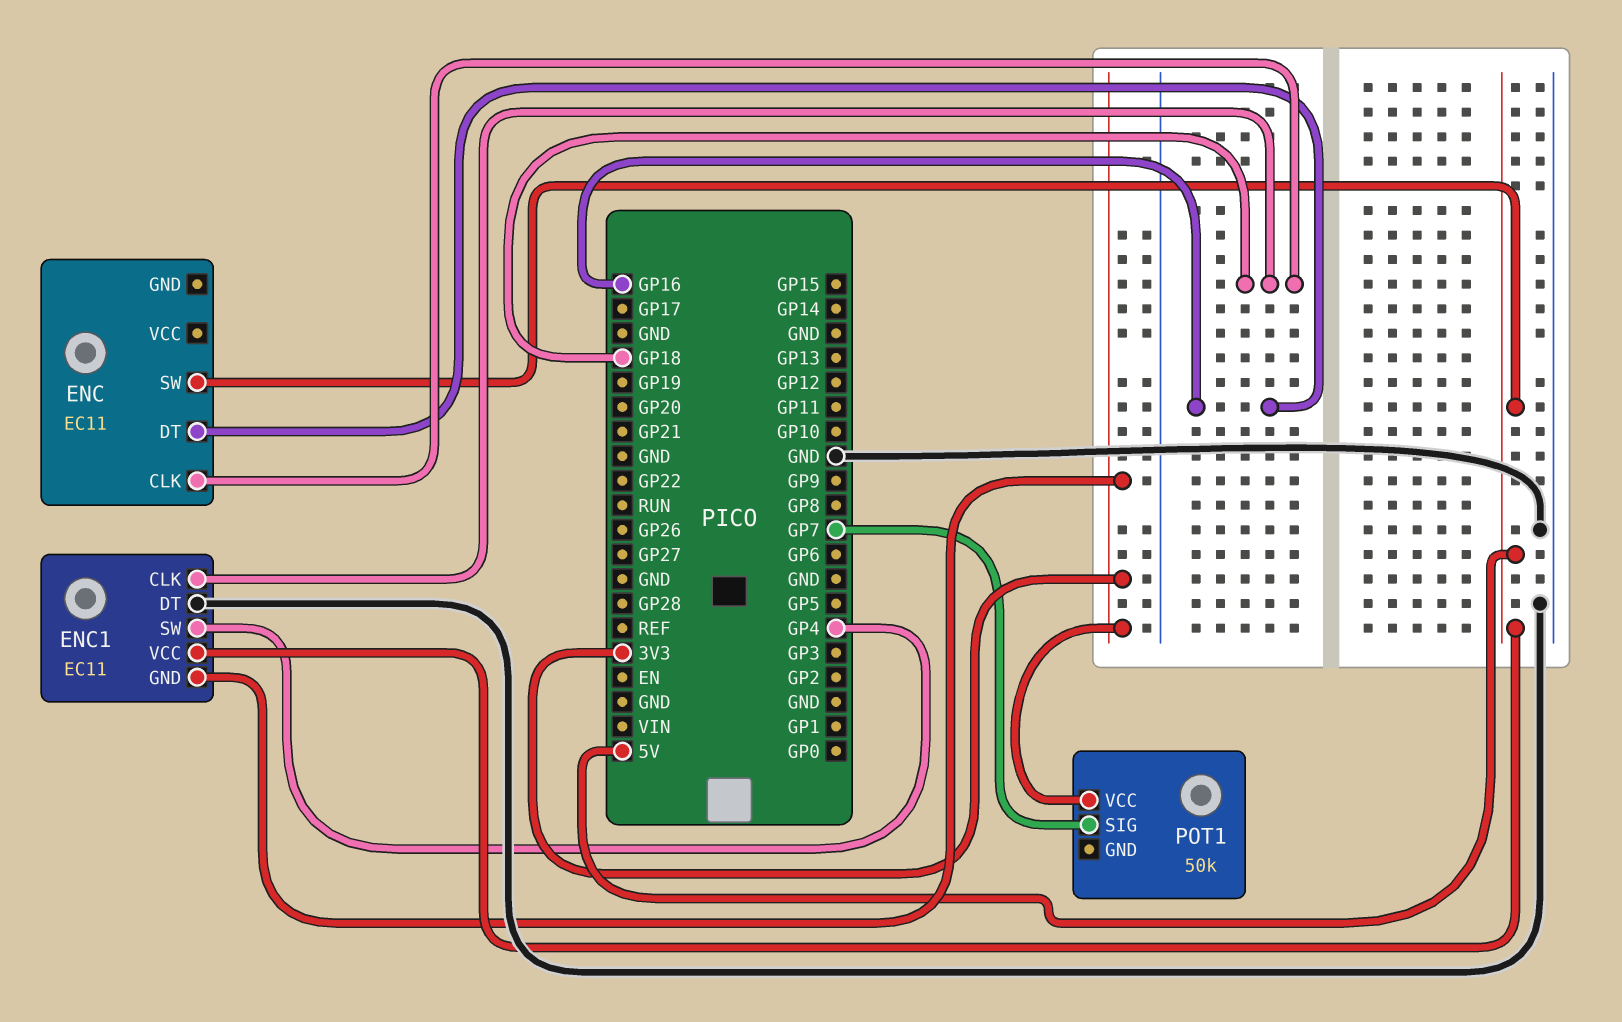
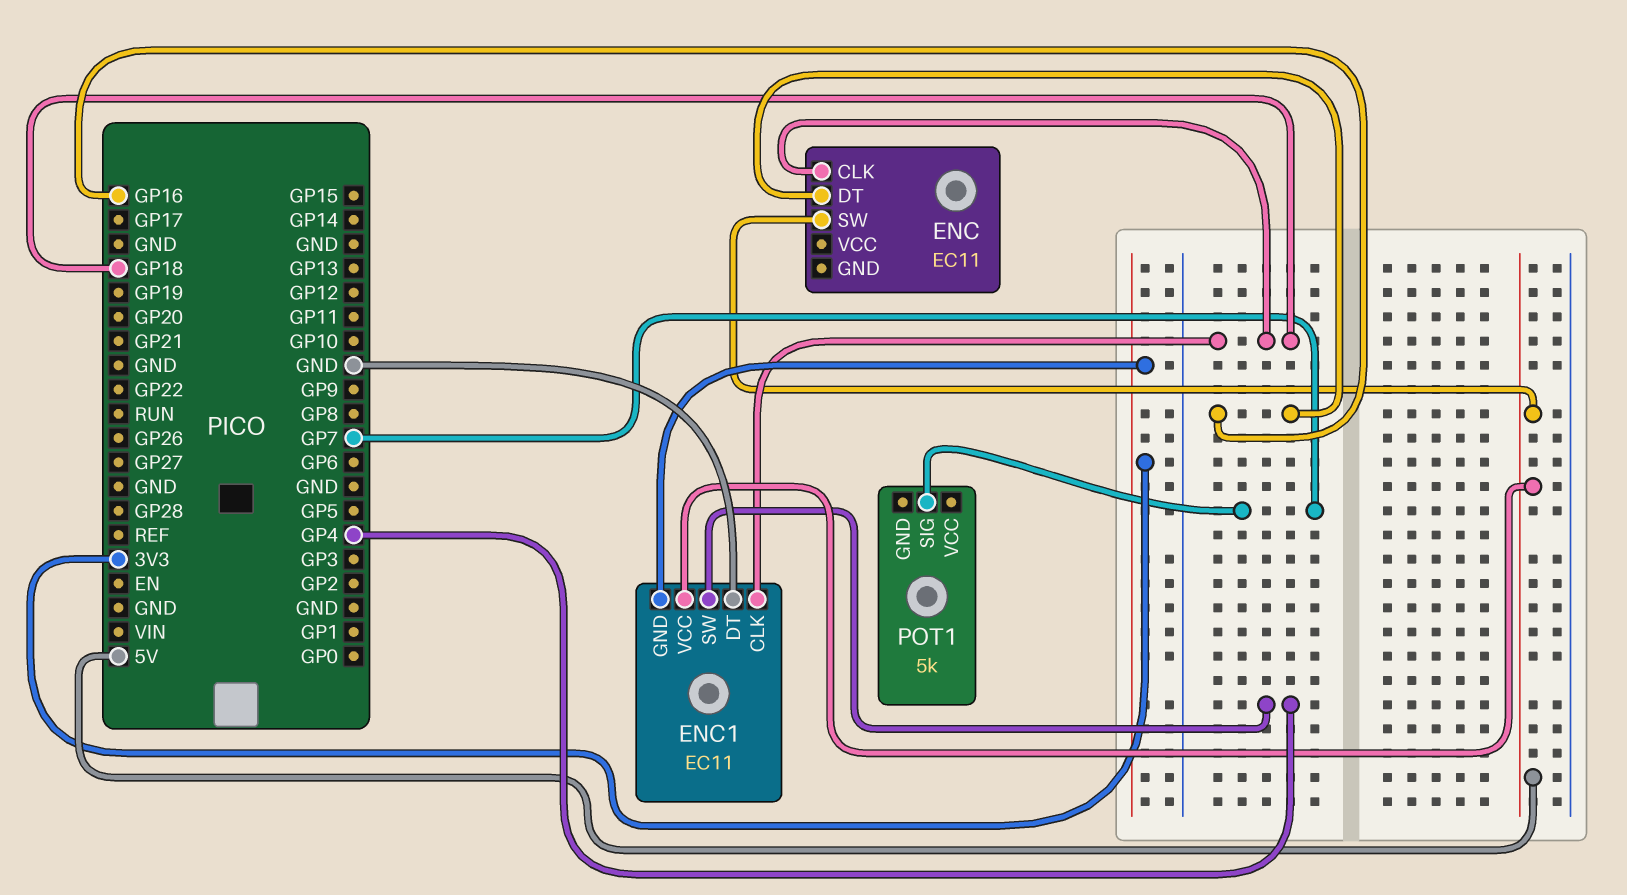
POT1: 50k -> 5k
POT1 pin VCC: 3V3 -> none

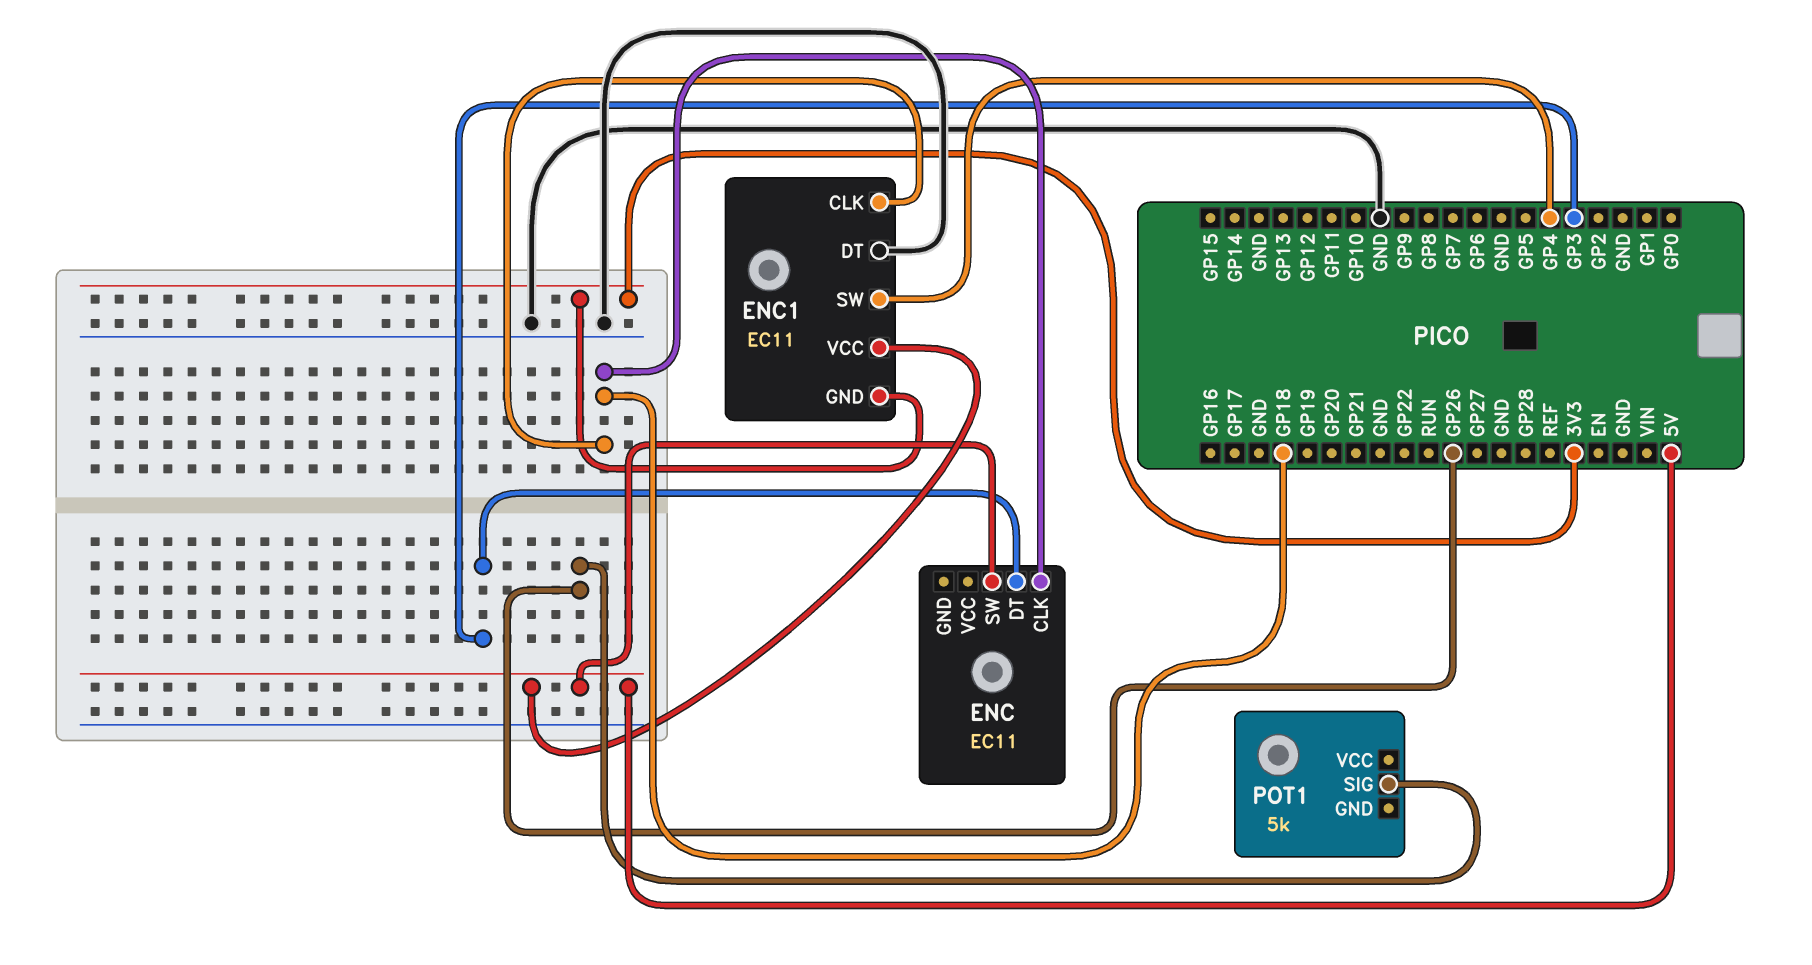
ENC pin DT: GP16 -> GP3
POT1 pin SIG: GP7 -> GP26

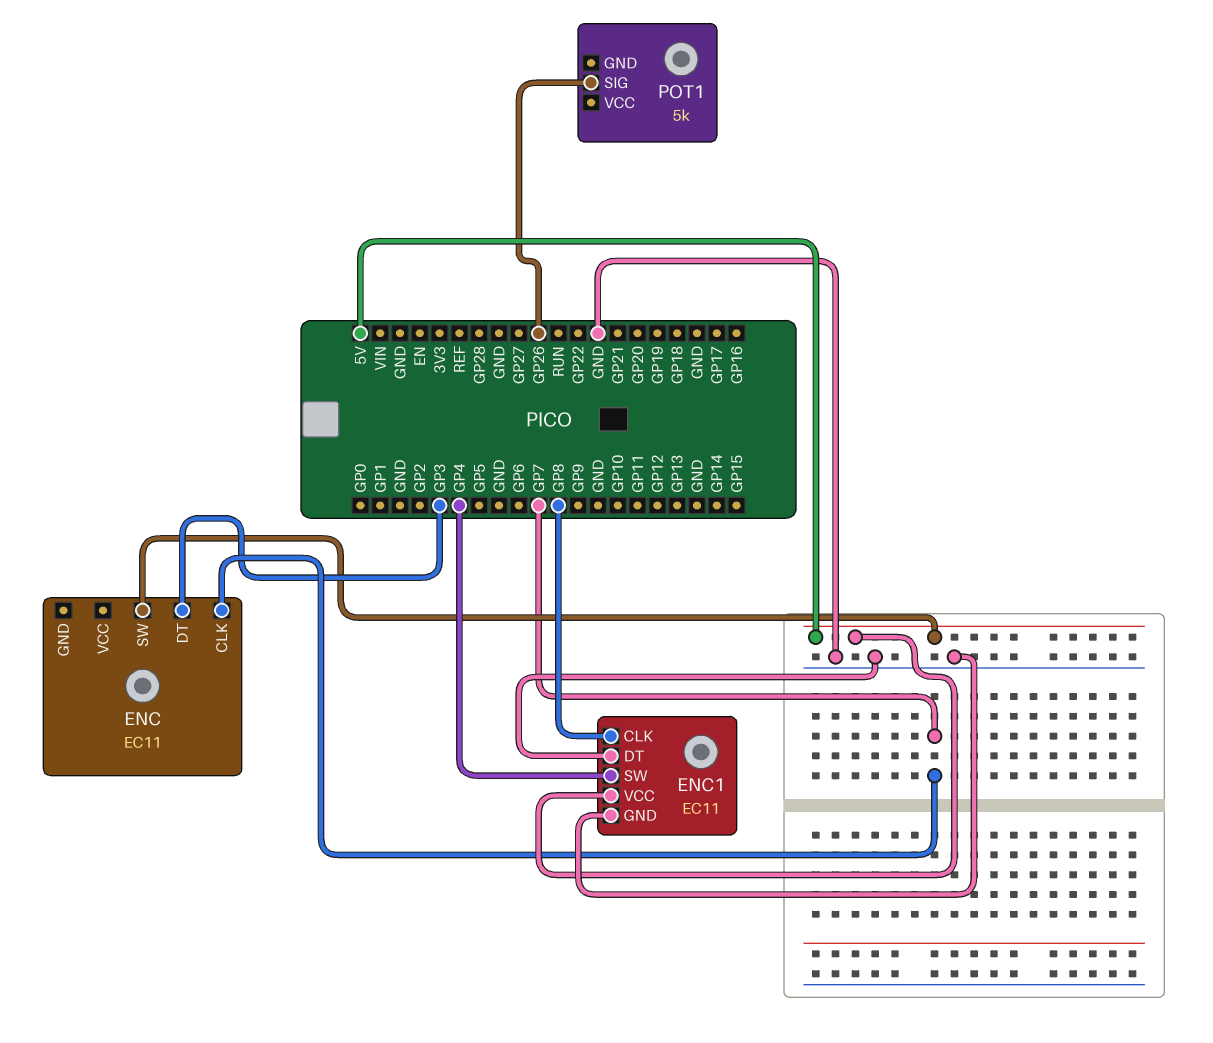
ENC pin CLK: GP18 -> GP7
ENC1 pin CLK: GP18 -> GP8
ENC1 pin GND: 3V3 -> GND

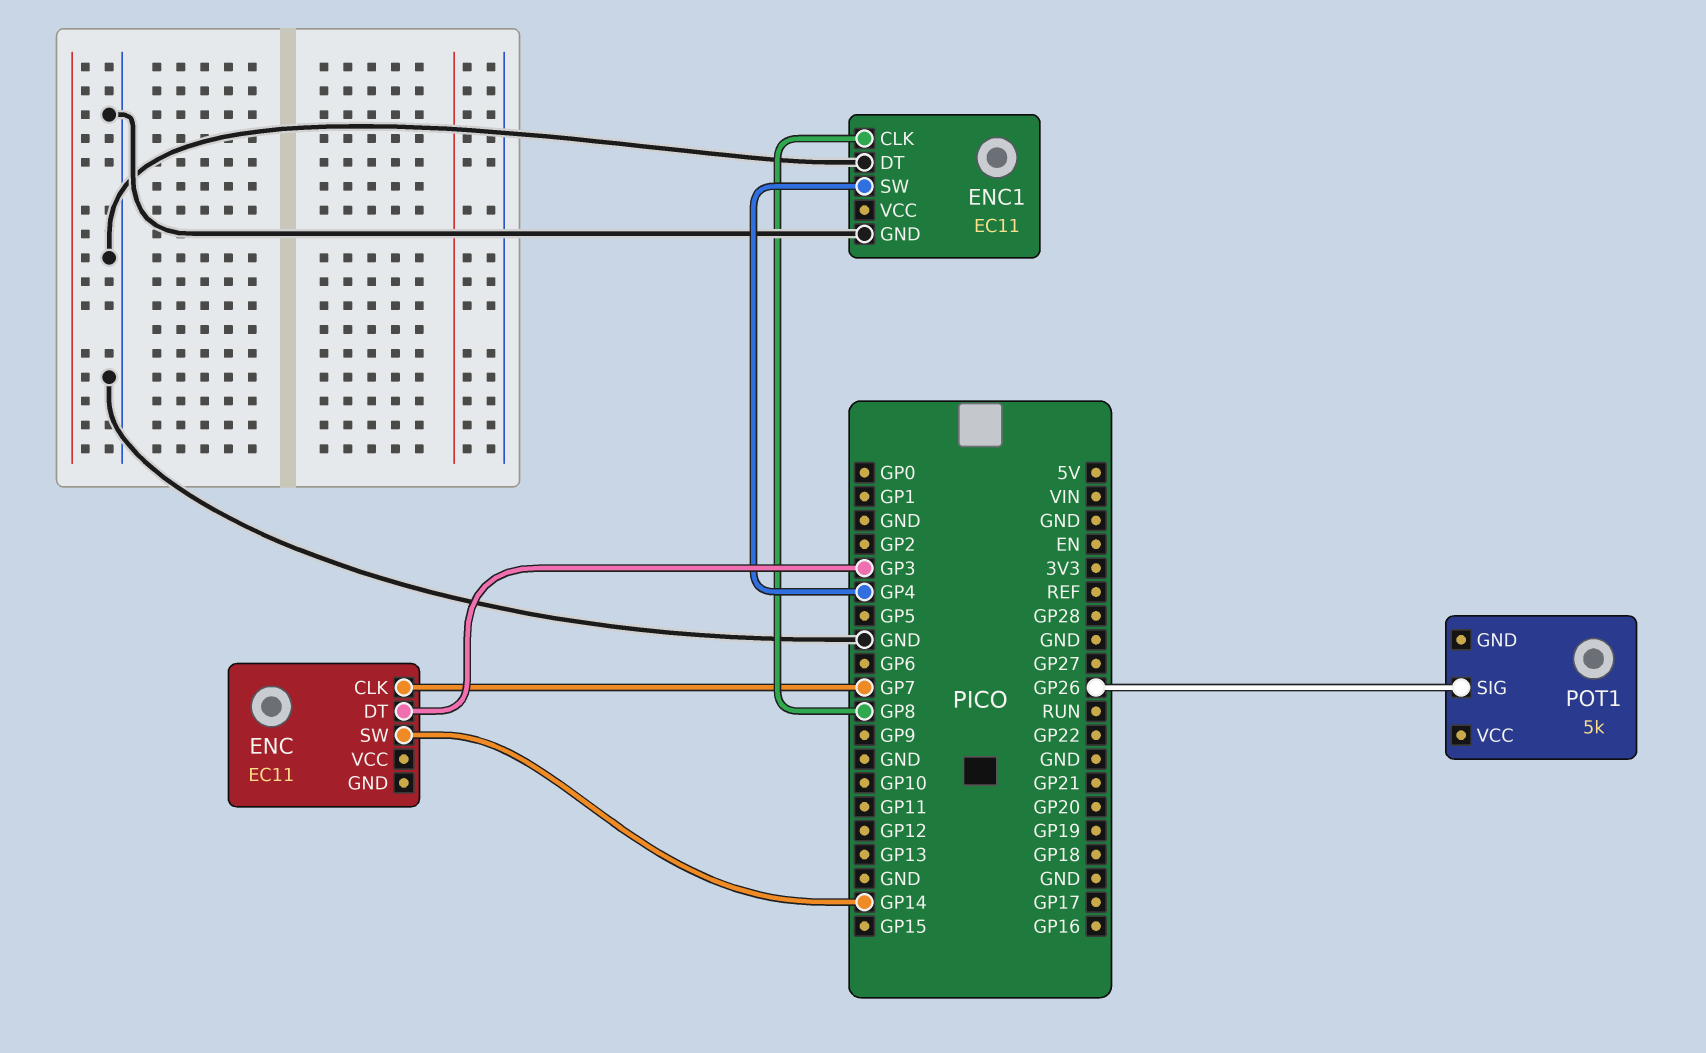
ENC pin SW: 5V -> GP14
ENC1 pin VCC: 5V -> none

